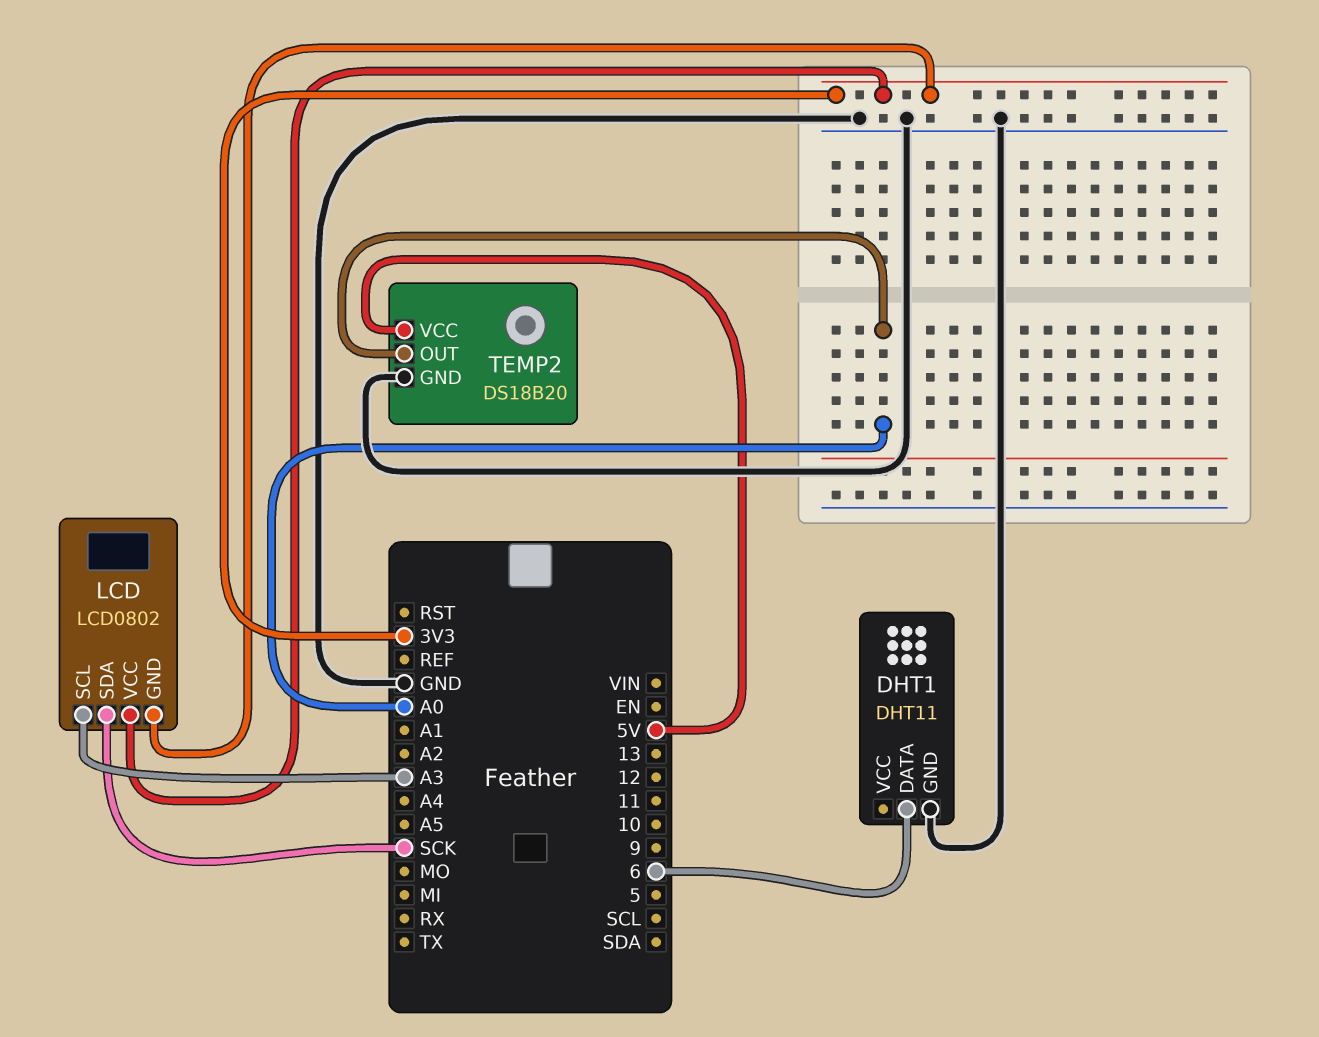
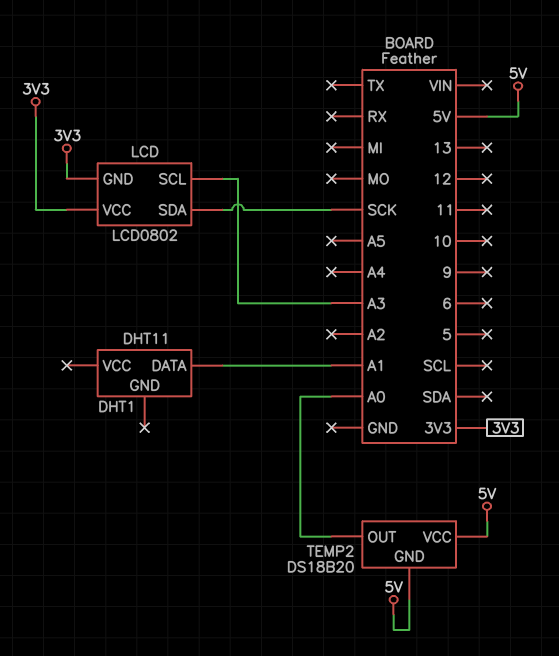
DHT1 pin DATA: 6 -> A1
DHT1 pin GND: GND -> none
TEMP2 pin GND: GND -> 5V

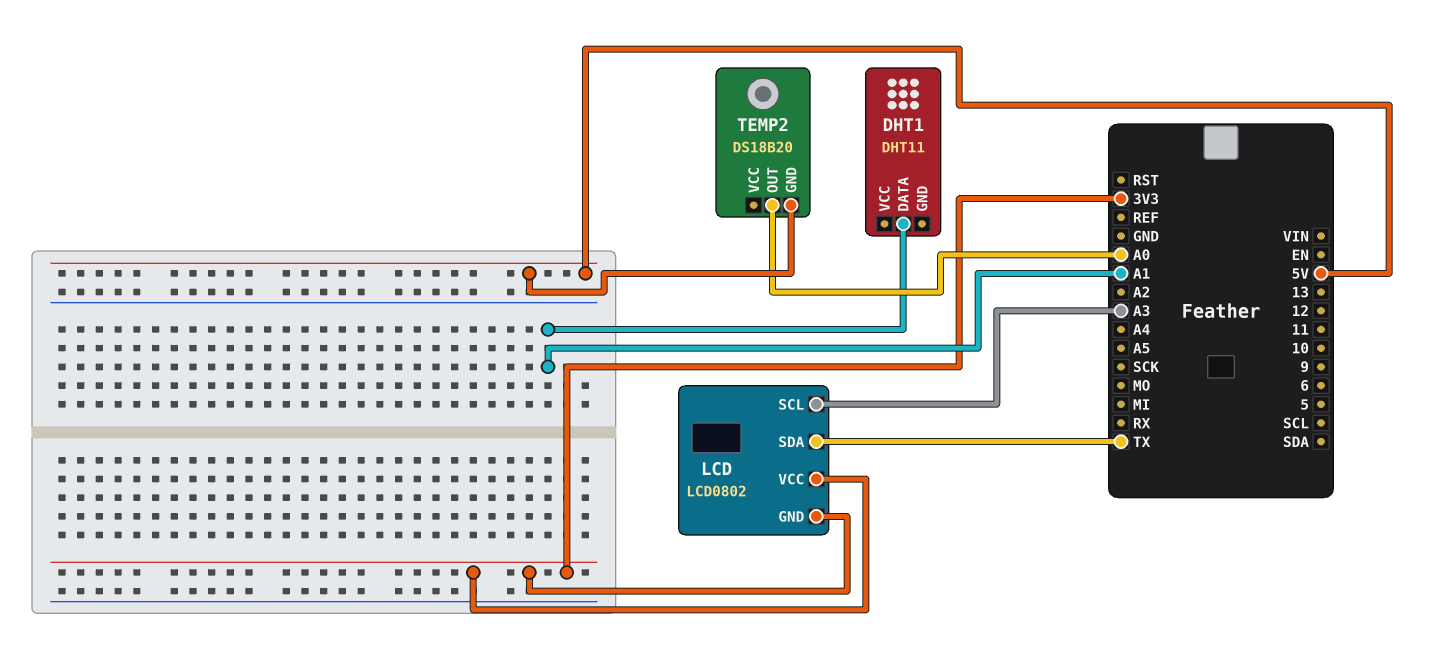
LCD pin SDA: SCK -> TX
TEMP2 pin VCC: 5V -> none

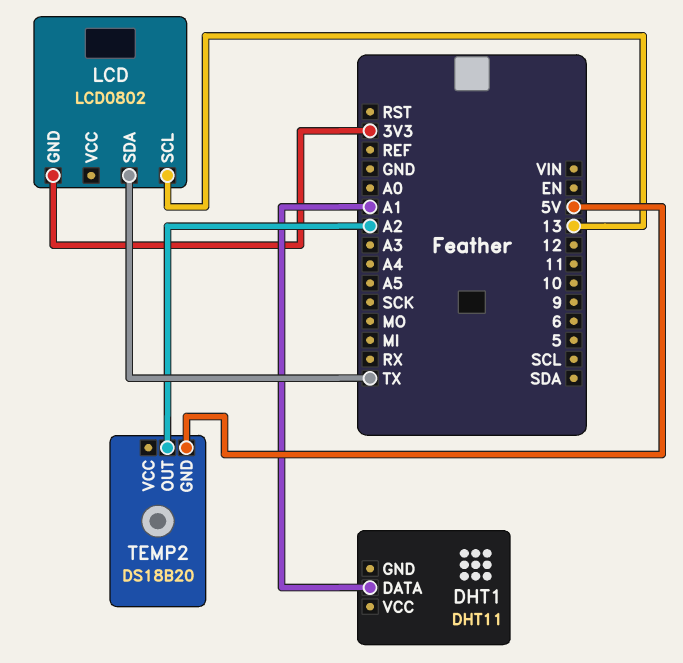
LCD pin SCL: A3 -> 13
LCD pin VCC: 3V3 -> none
TEMP2 pin OUT: A0 -> A2

